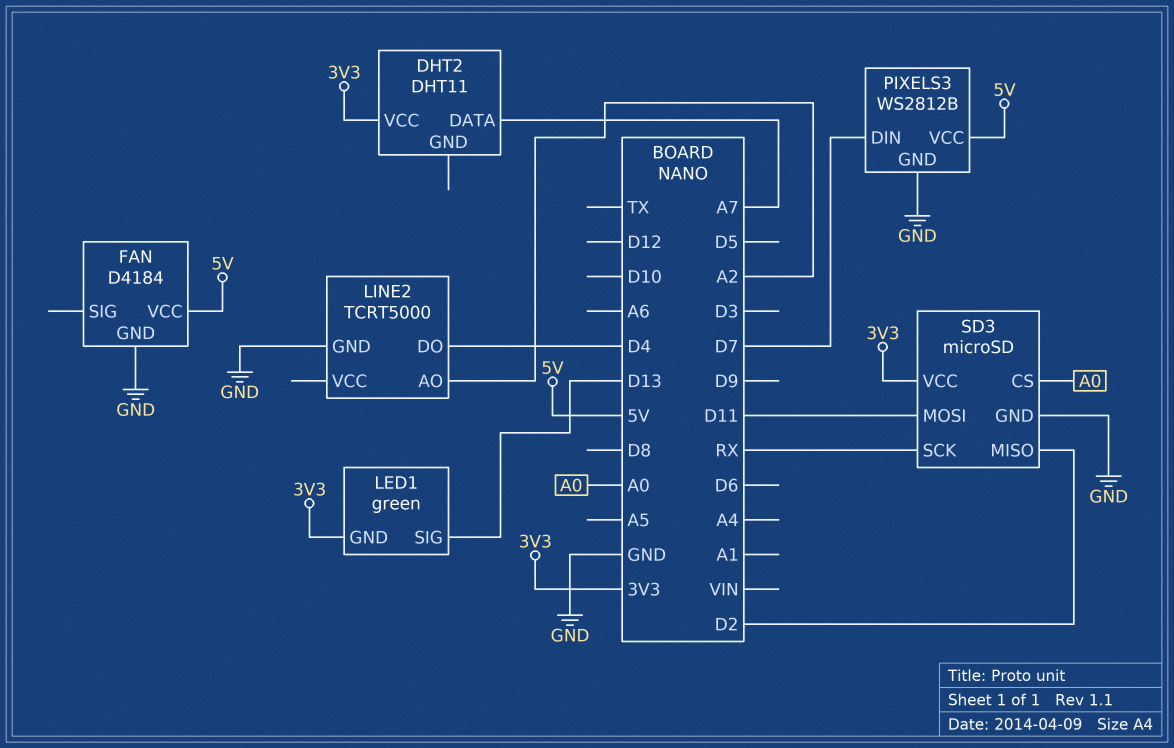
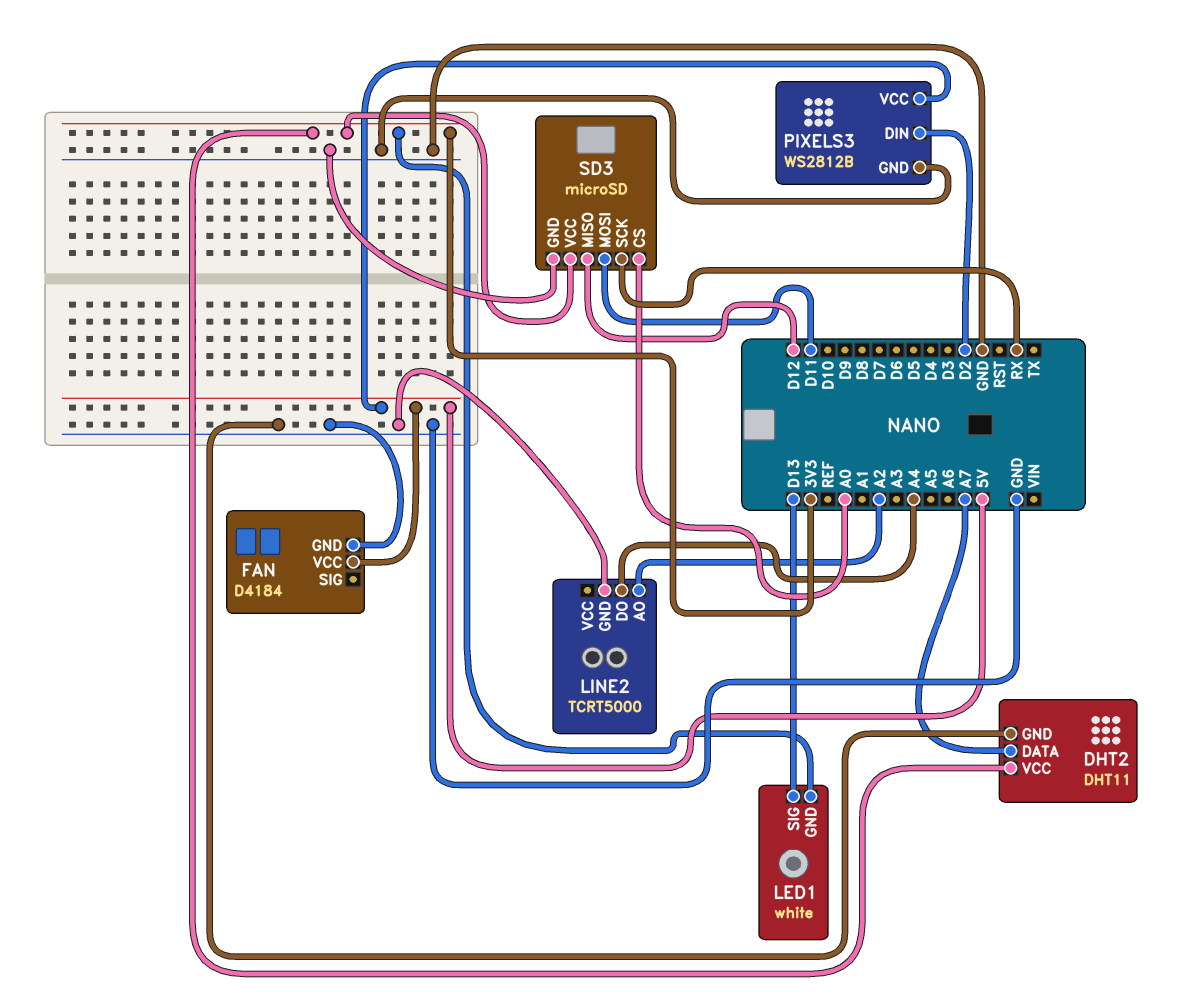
DHT2 pin GND: none -> GND
LED1: green -> white
LINE2 pin DO: D4 -> A4
PIXELS3 pin DIN: D7 -> D2
SD3 pin MISO: D2 -> D12

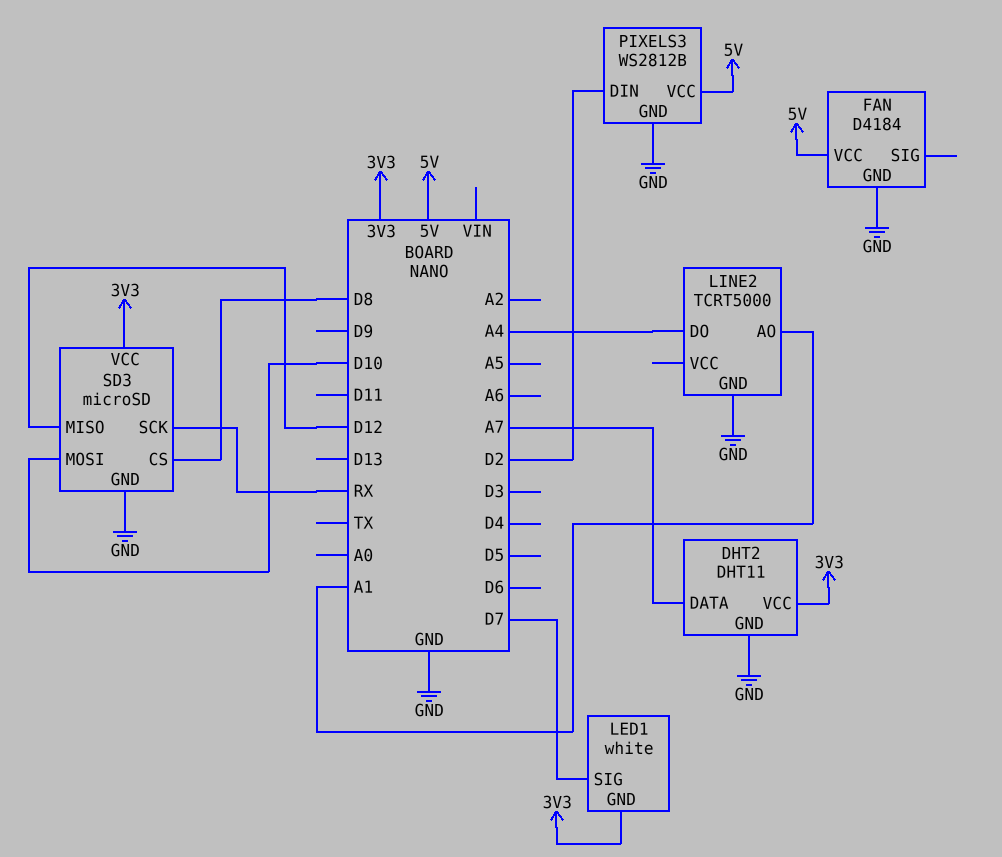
LED1 pin SIG: D13 -> D7
LINE2 pin AO: A2 -> A1
SD3 pin CS: A0 -> D8
SD3 pin MOSI: D11 -> D10

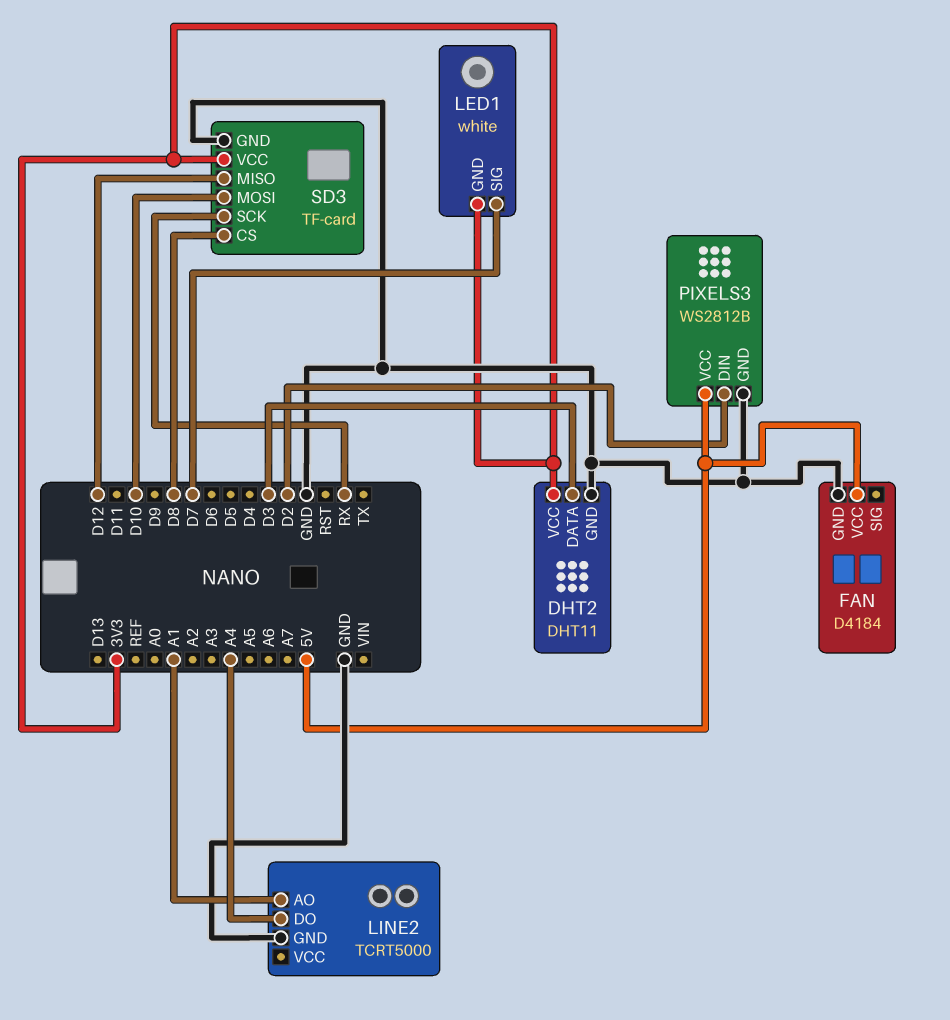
DHT2 pin DATA: A7 -> D3
SD3: microSD -> TF-card

